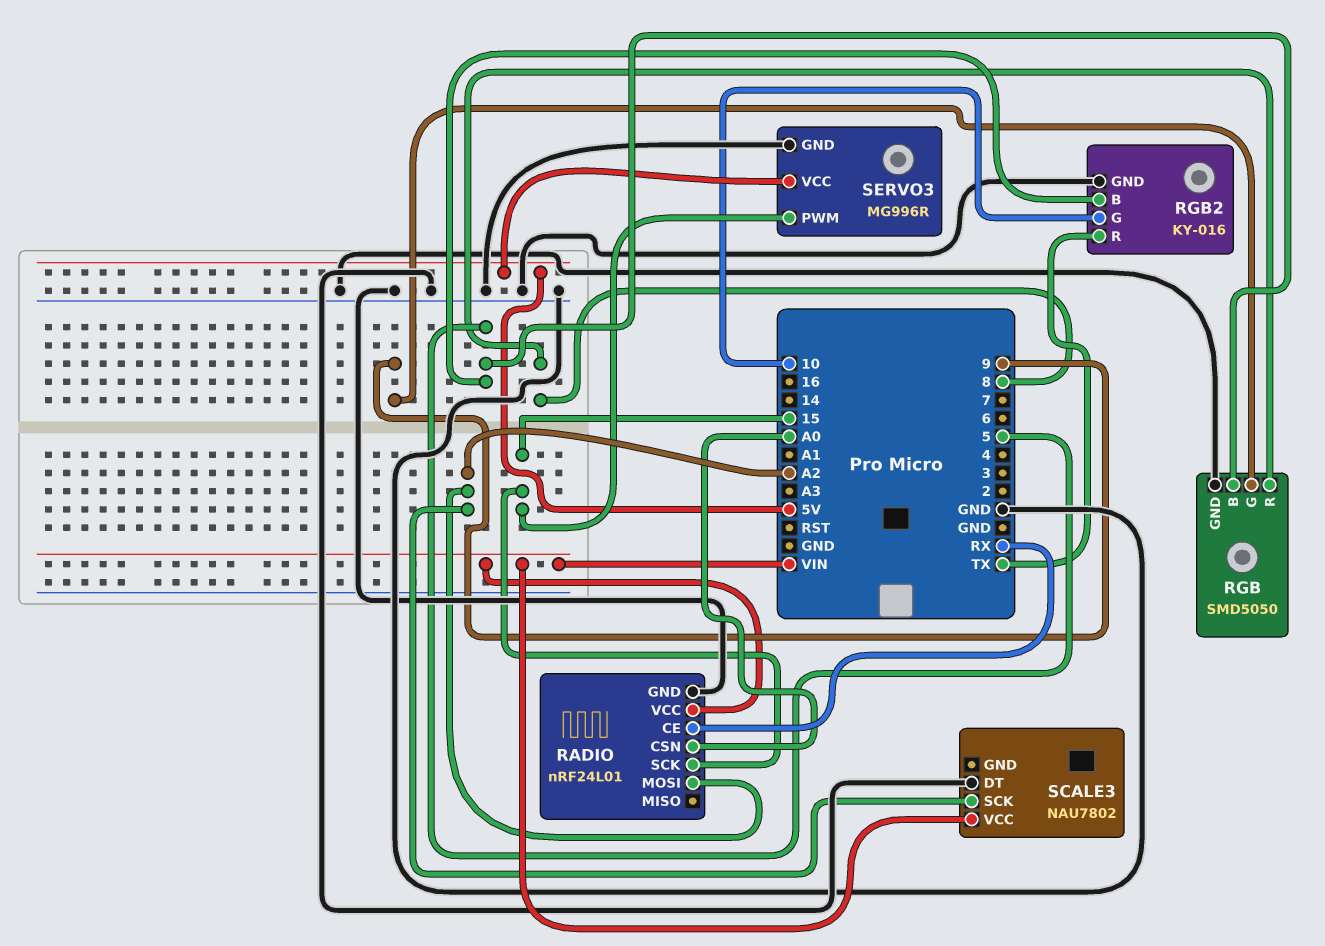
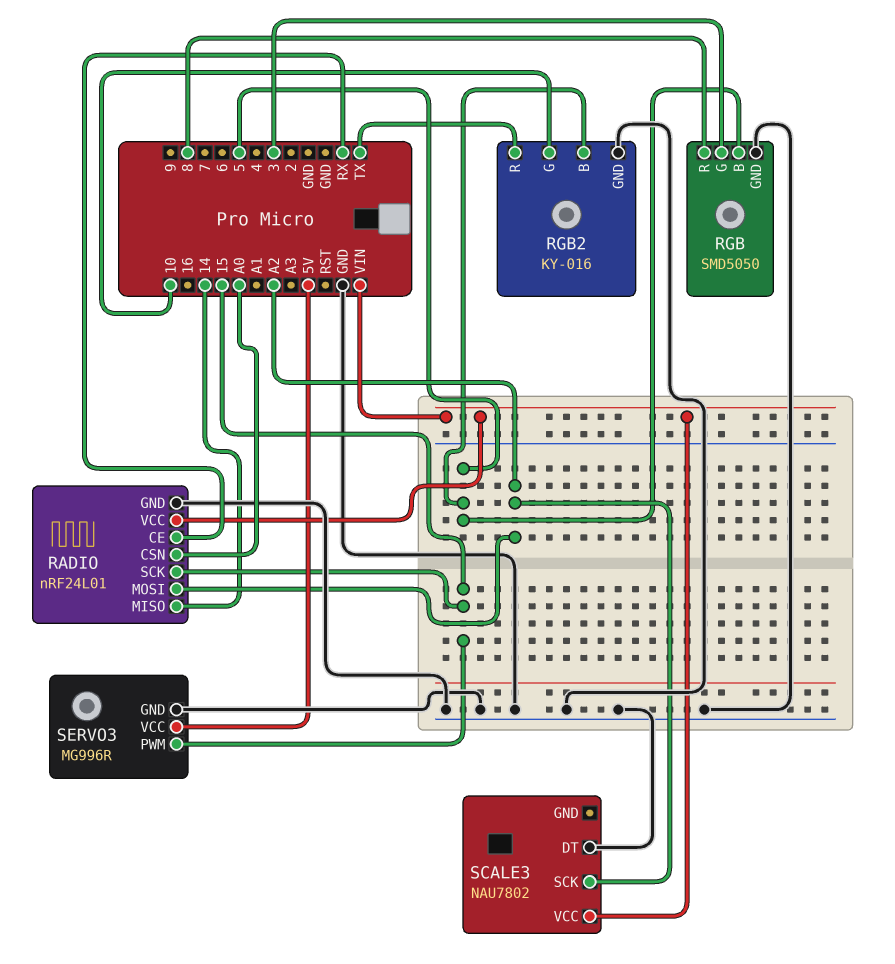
RADIO pin MISO: none -> 14
RGB pin G: 9 -> 3

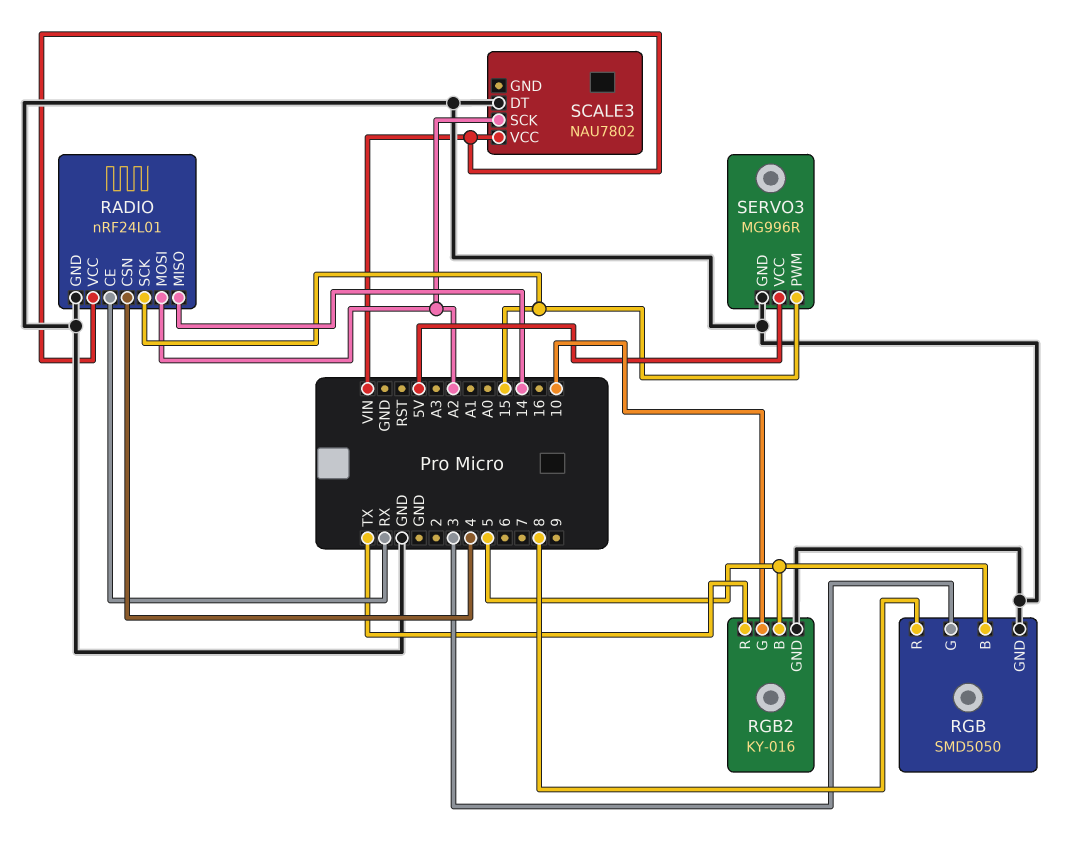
RADIO pin CSN: A0 -> 4

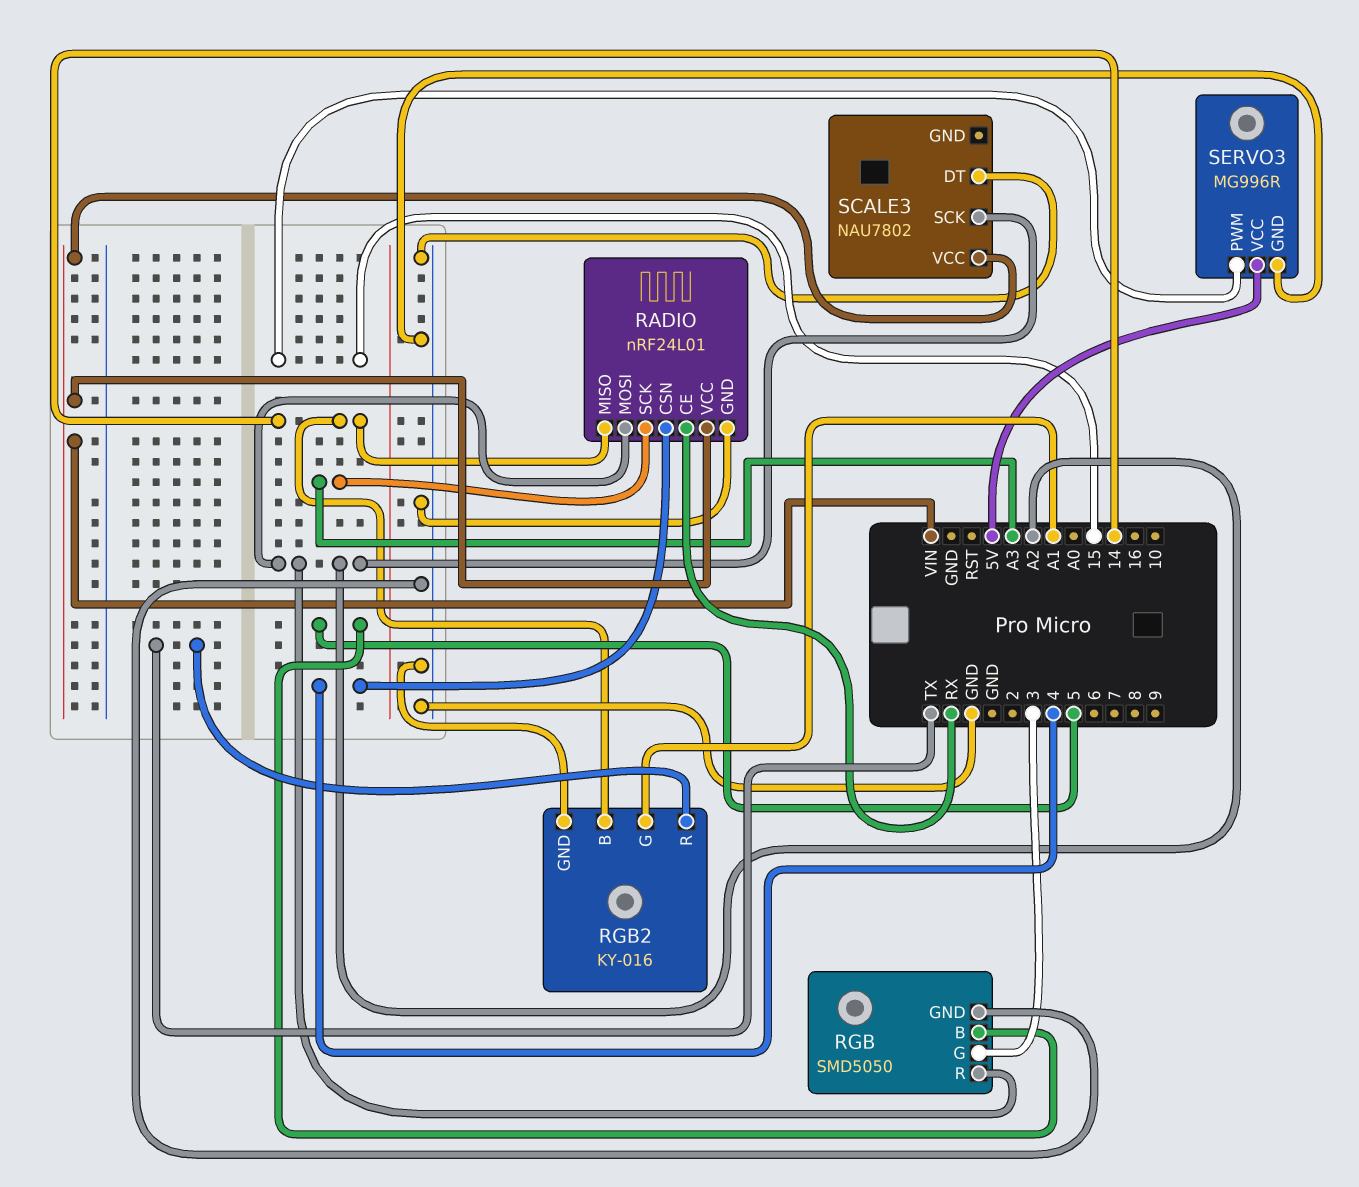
RADIO pin SCK: 15 -> A3
RGB pin R: 8 -> A2
RGB2 pin B: 5 -> 14
RGB2 pin G: 10 -> A1

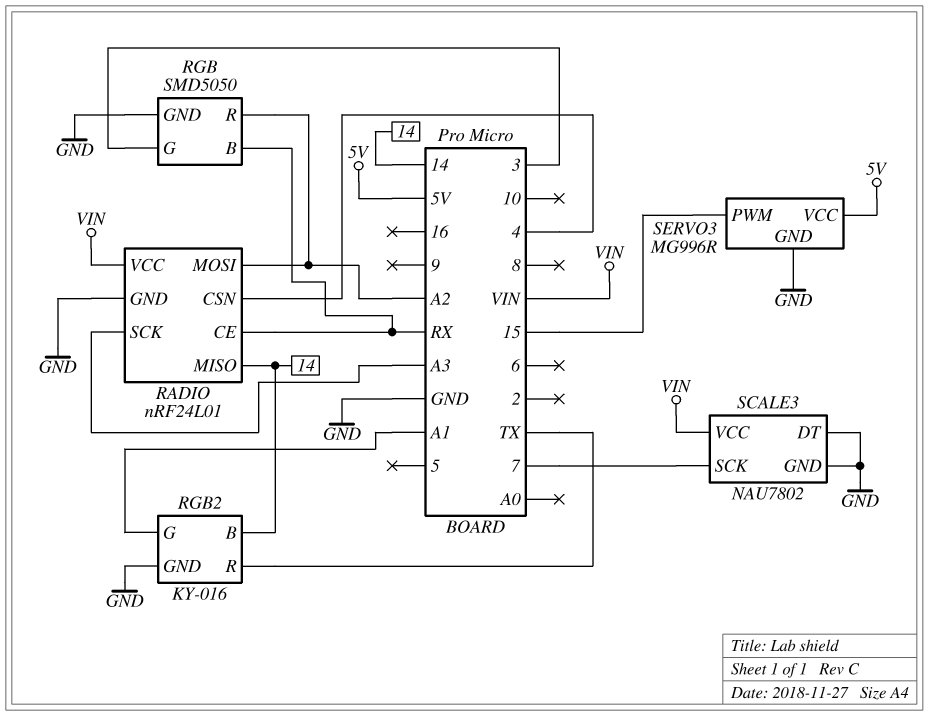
RGB pin B: 5 -> RX
SCALE3 pin GND: none -> GND
SCALE3 pin SCK: A2 -> 7

